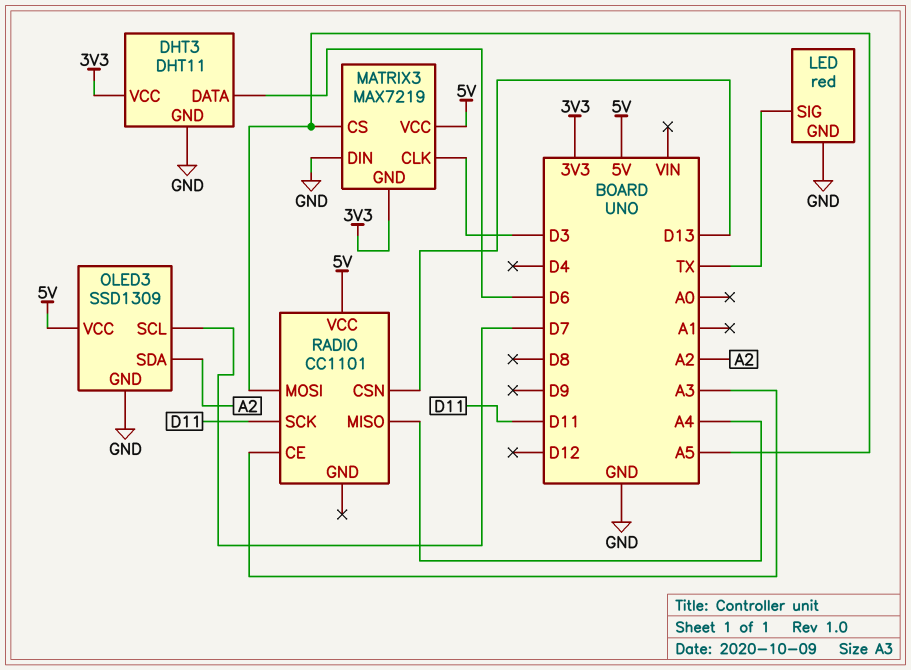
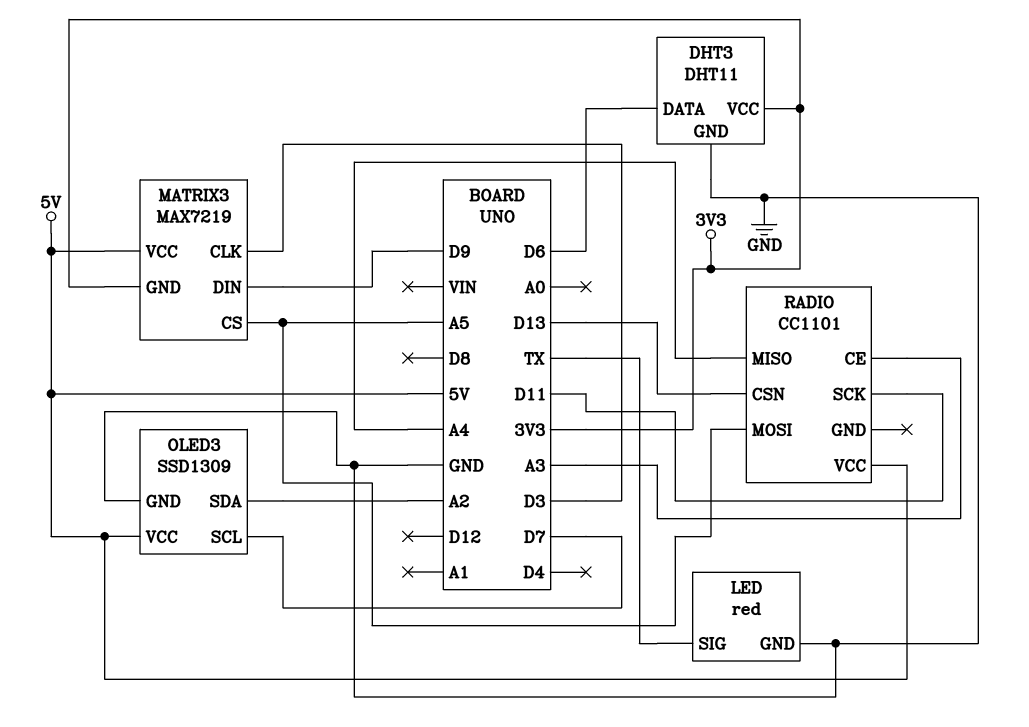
MATRIX3 pin DIN: GND -> D9

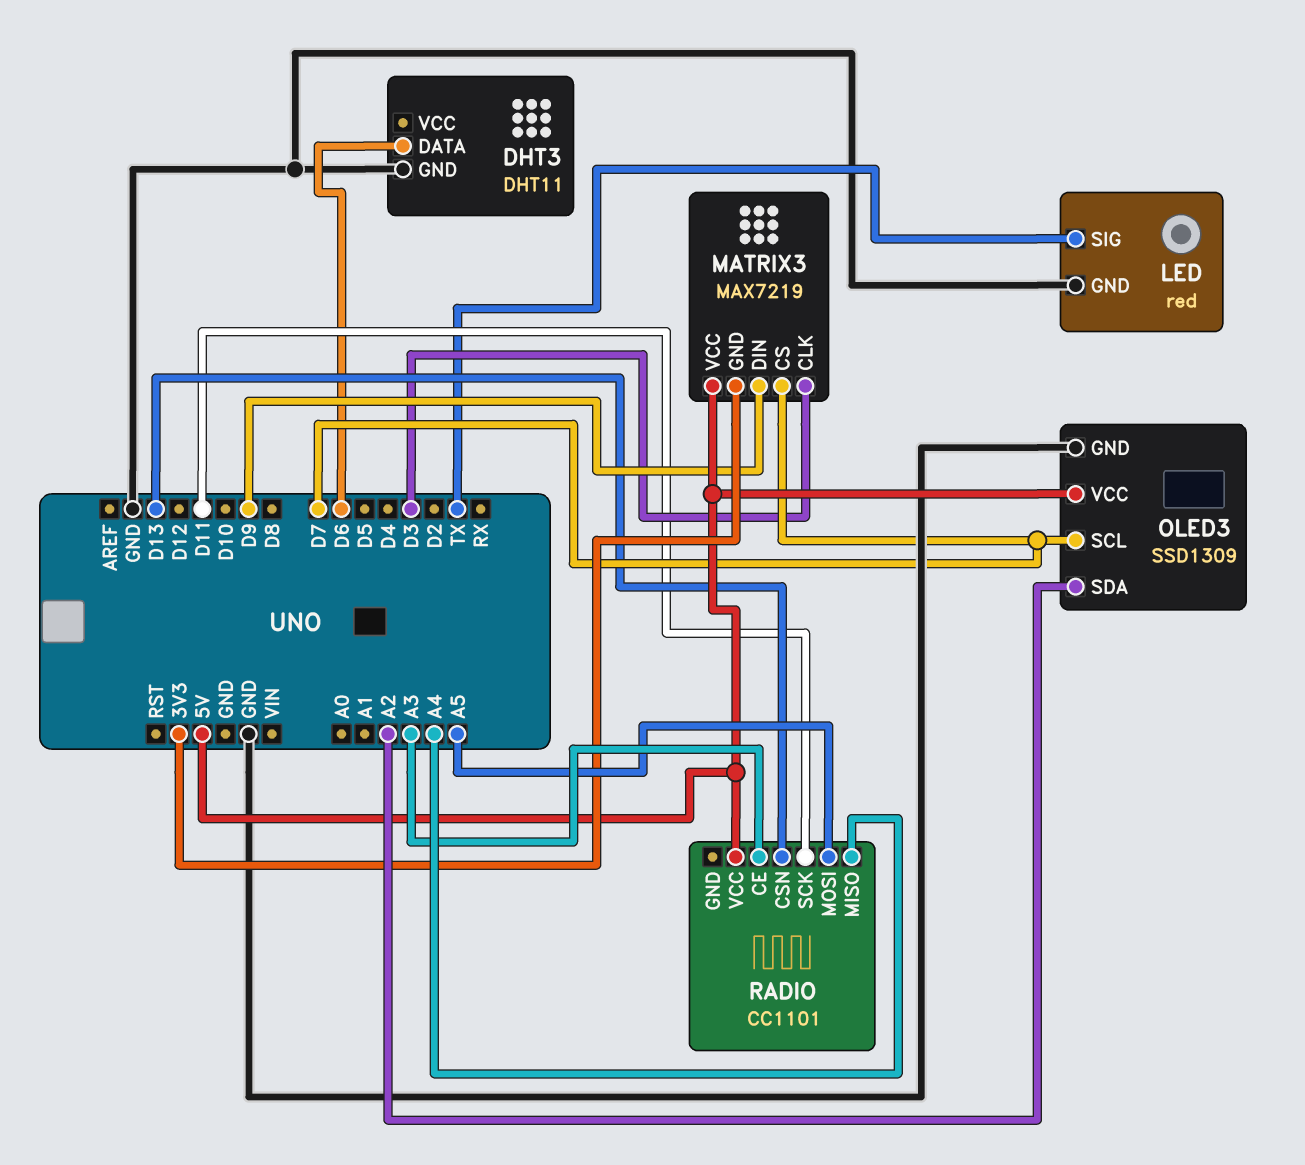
DHT3 pin VCC: 3V3 -> none
MATRIX3 pin CS: A5 -> D7

